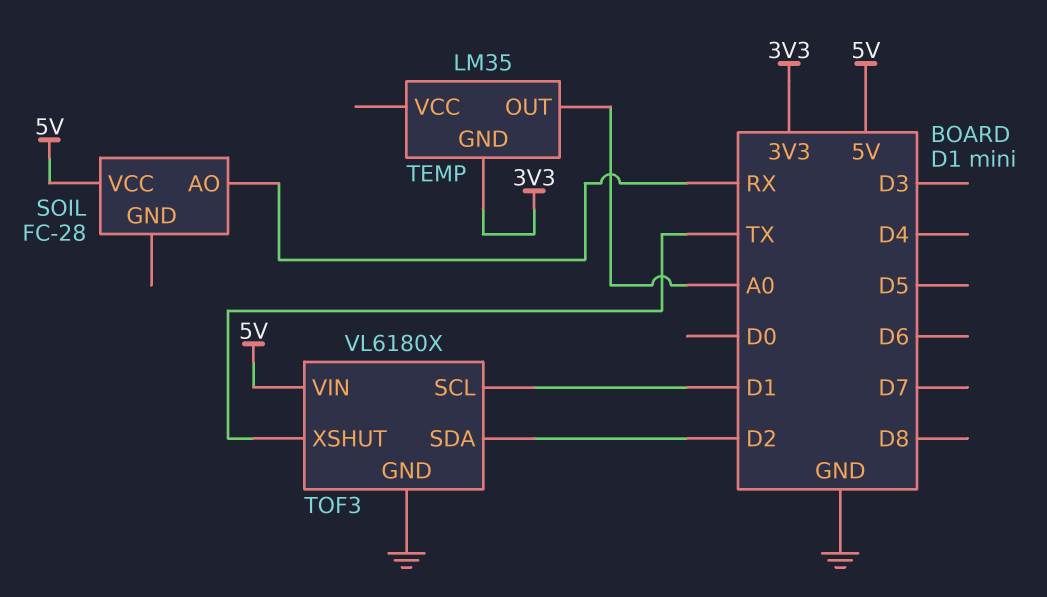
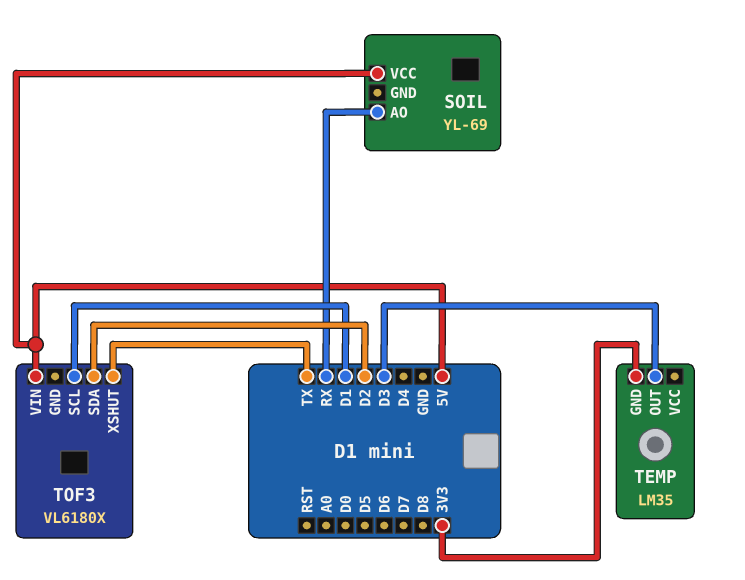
SOIL: FC-28 -> YL-69
TEMP pin OUT: A0 -> D3
TOF3 pin GND: GND -> none

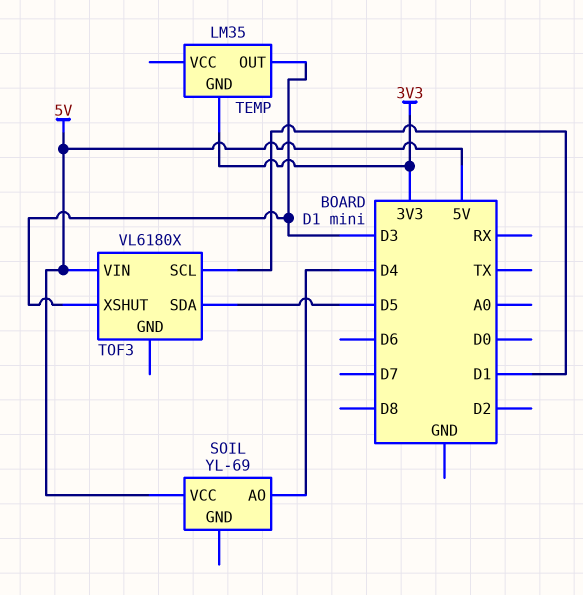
SOIL pin AO: RX -> D4
TOF3 pin SDA: D2 -> D5
TOF3 pin XSHUT: TX -> D3

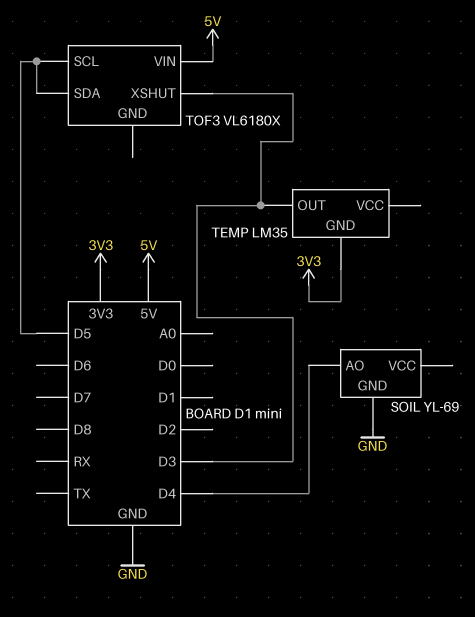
SOIL pin GND: none -> GND
SOIL pin VCC: 5V -> none
TOF3 pin SCL: D1 -> D5

